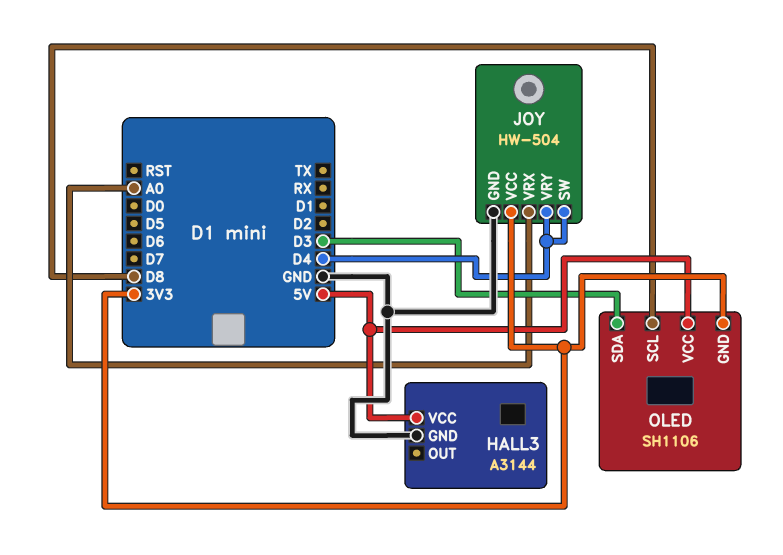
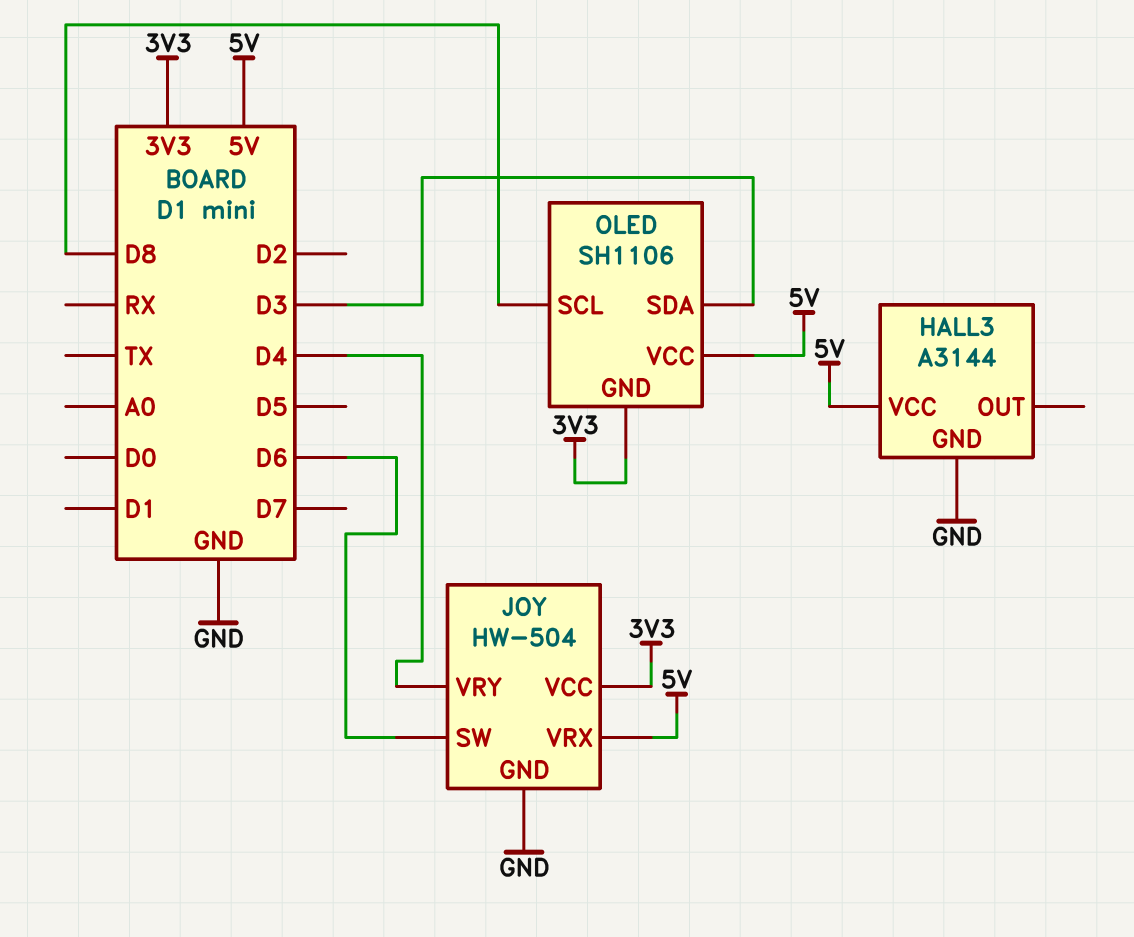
JOY pin SW: D4 -> D6
JOY pin VRX: A0 -> 5V

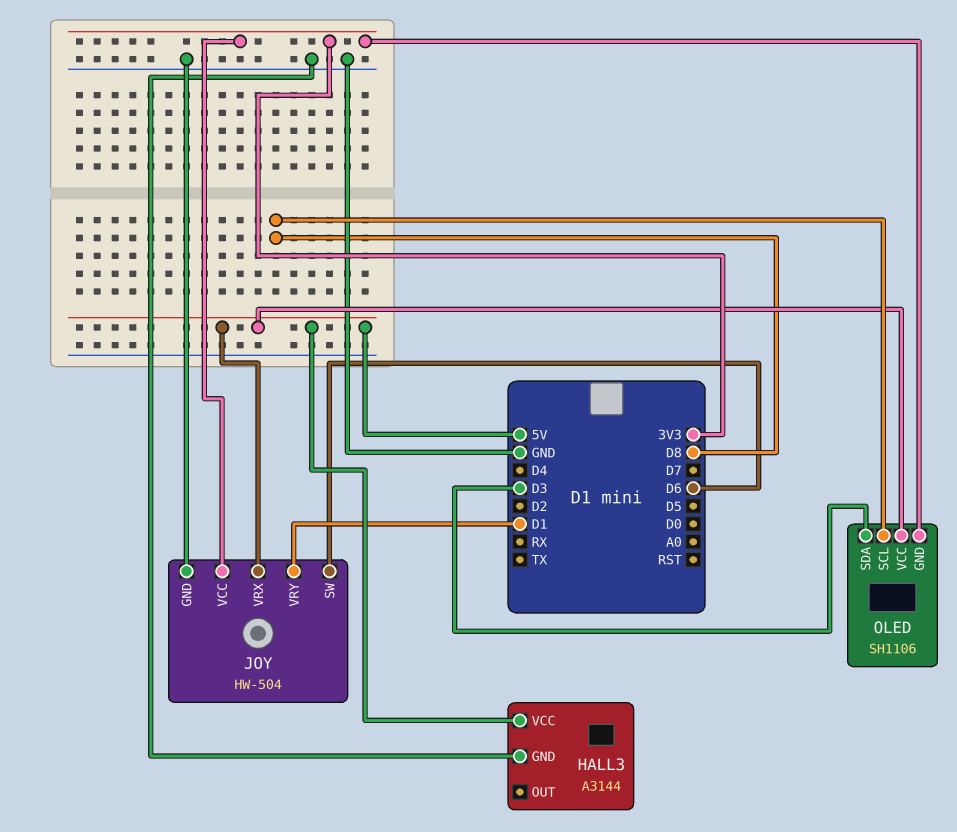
JOY pin VRY: D4 -> D1

